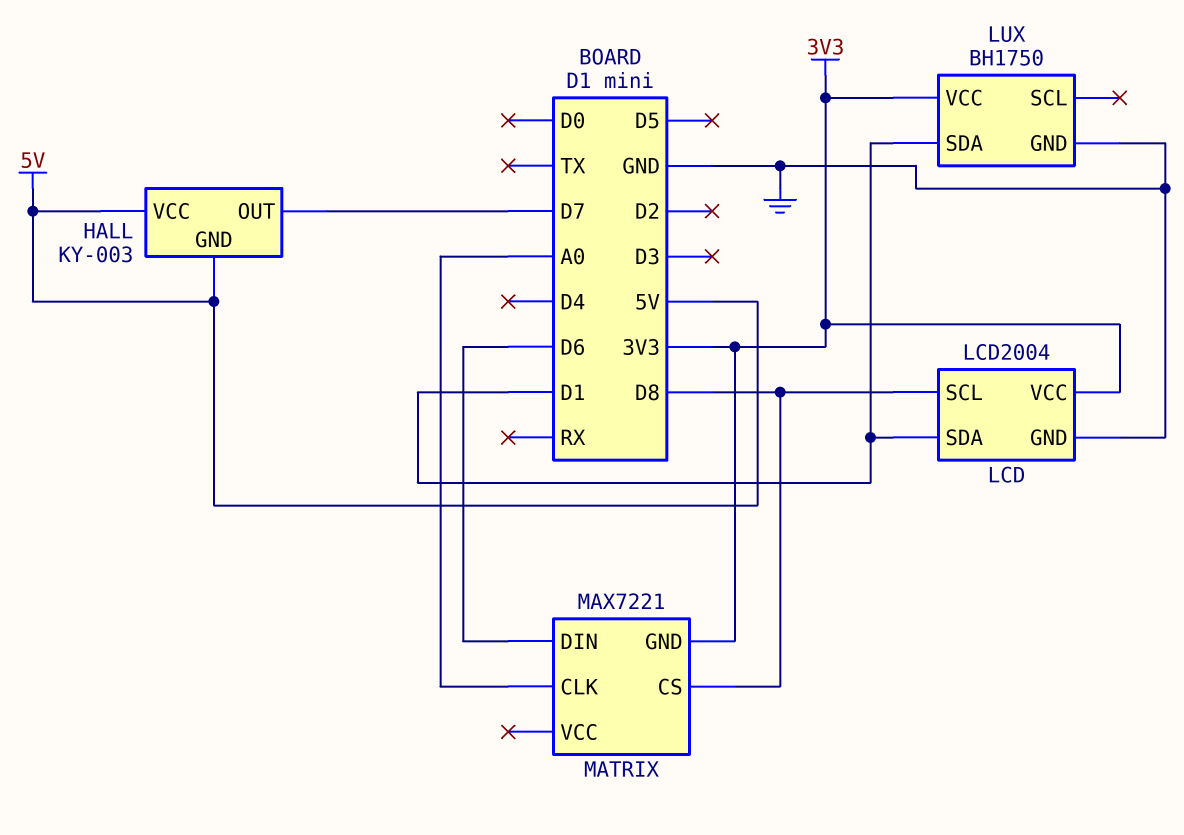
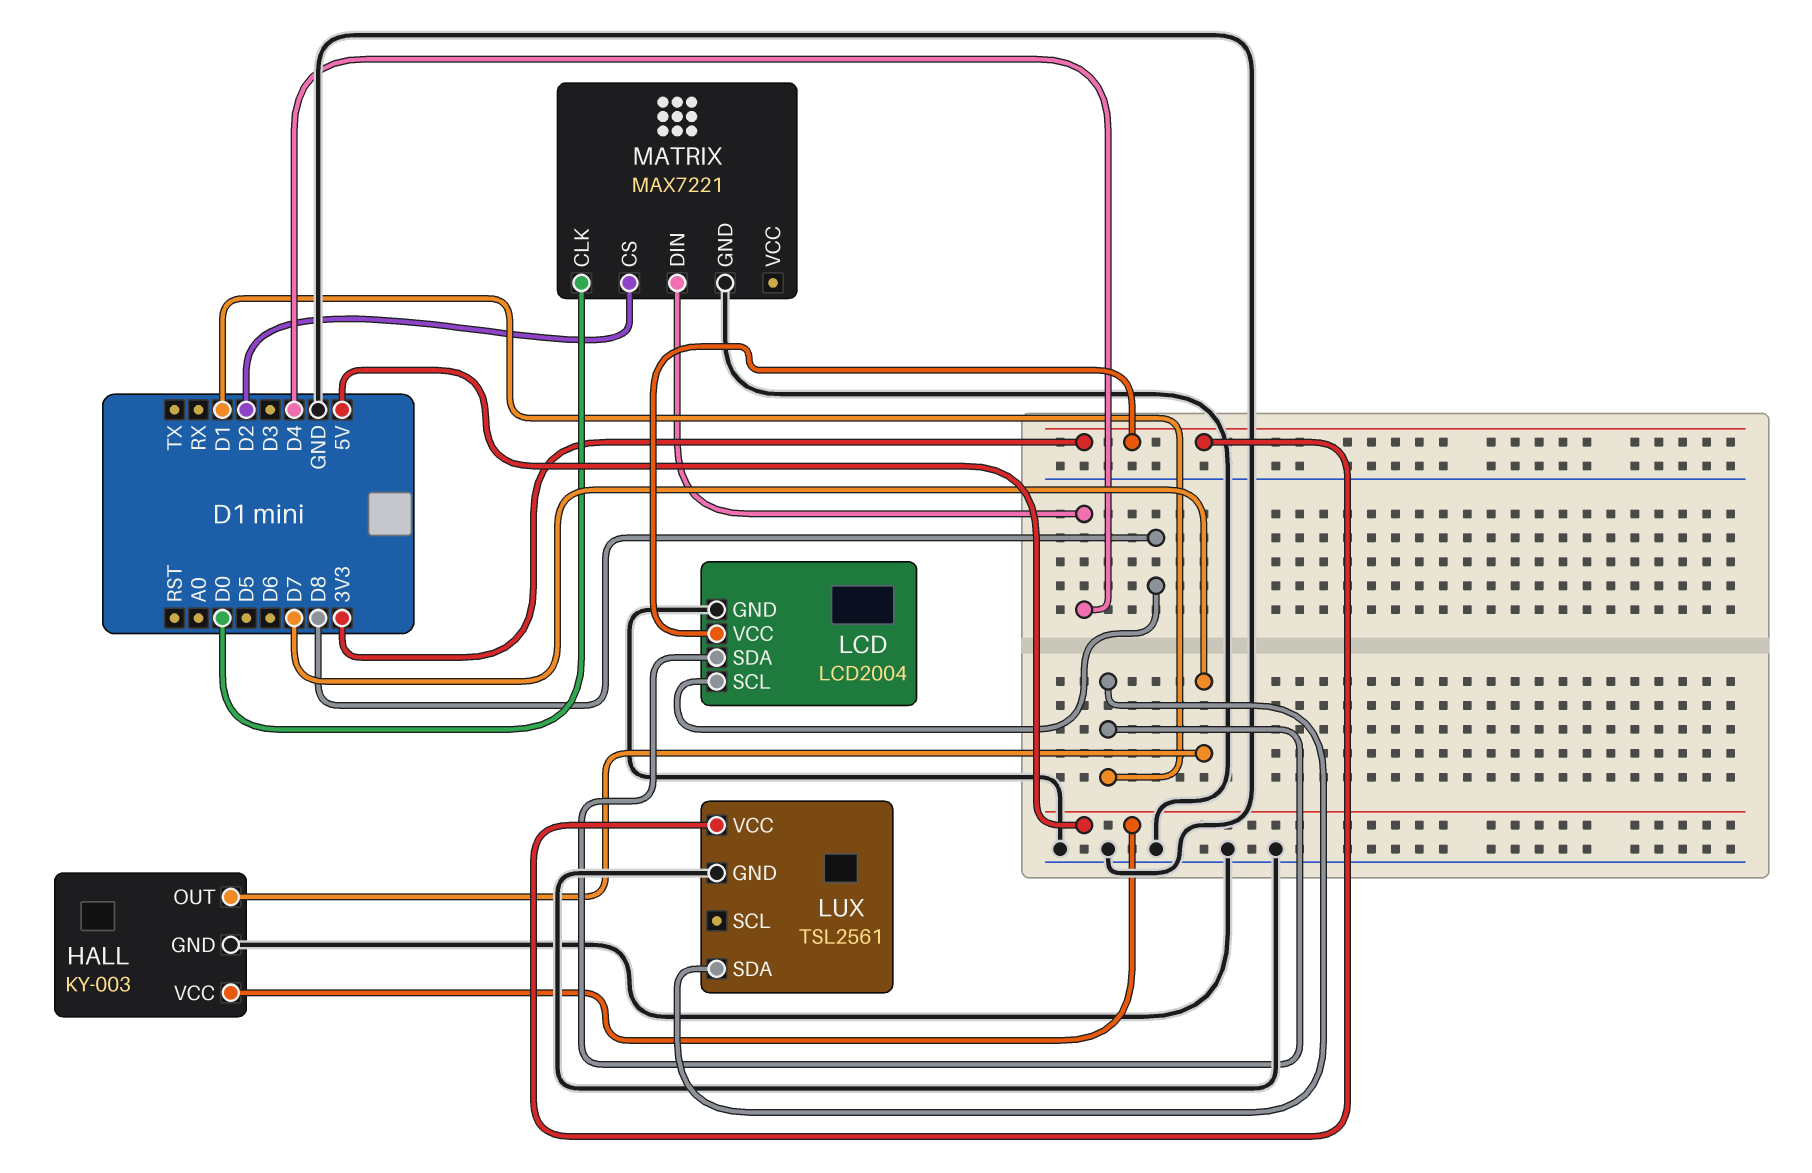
HALL pin GND: 5V -> GND
LUX: BH1750 -> TSL2561
MATRIX pin CLK: A0 -> D0
MATRIX pin CS: D8 -> D2
MATRIX pin DIN: D6 -> D4
MATRIX pin GND: 3V3 -> GND

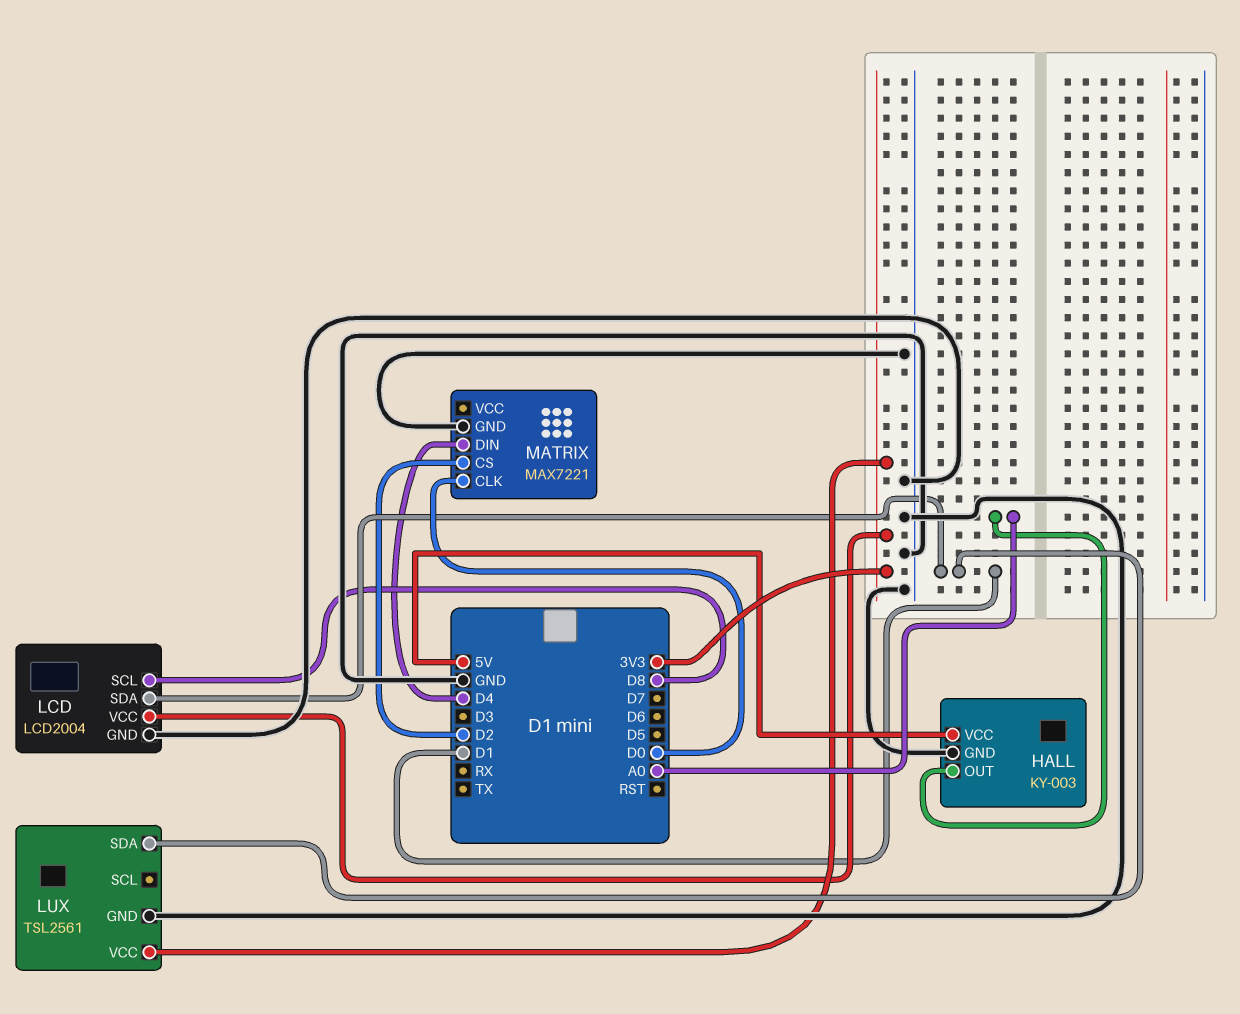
HALL pin OUT: D7 -> A0

